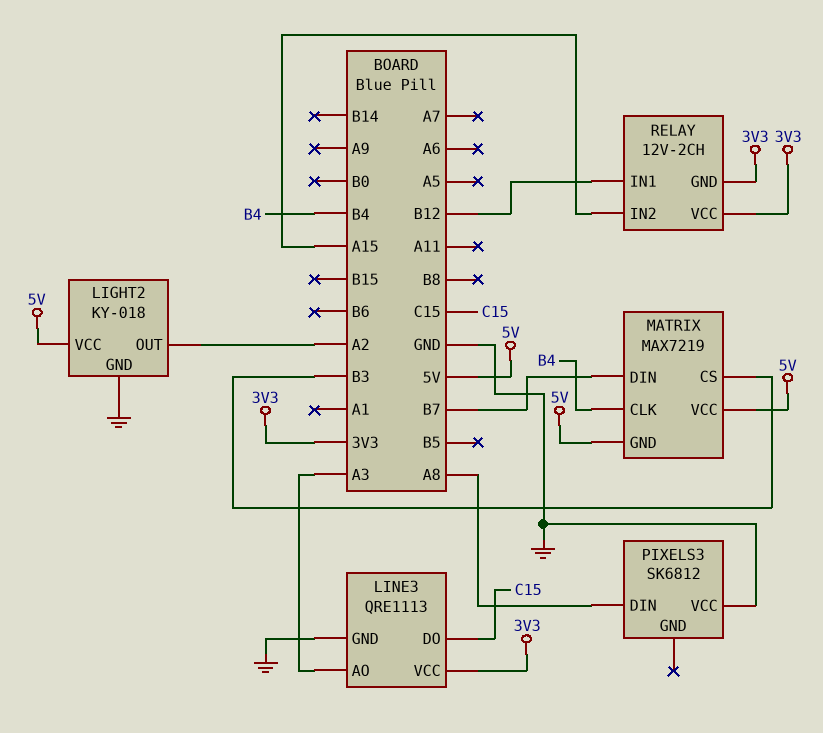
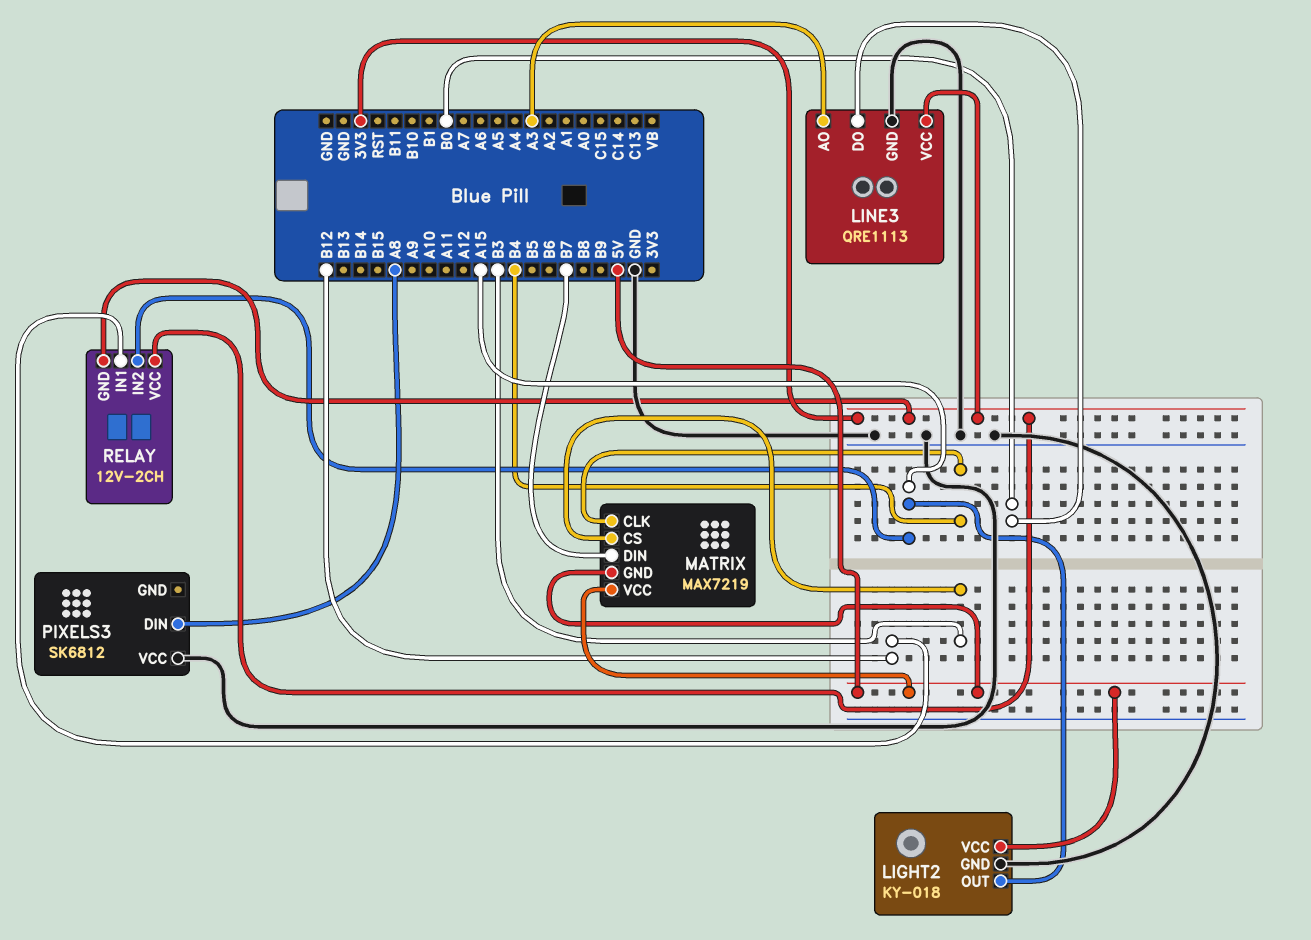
LIGHT2 pin OUT: A2 -> A15
LINE3 pin DO: C15 -> B0

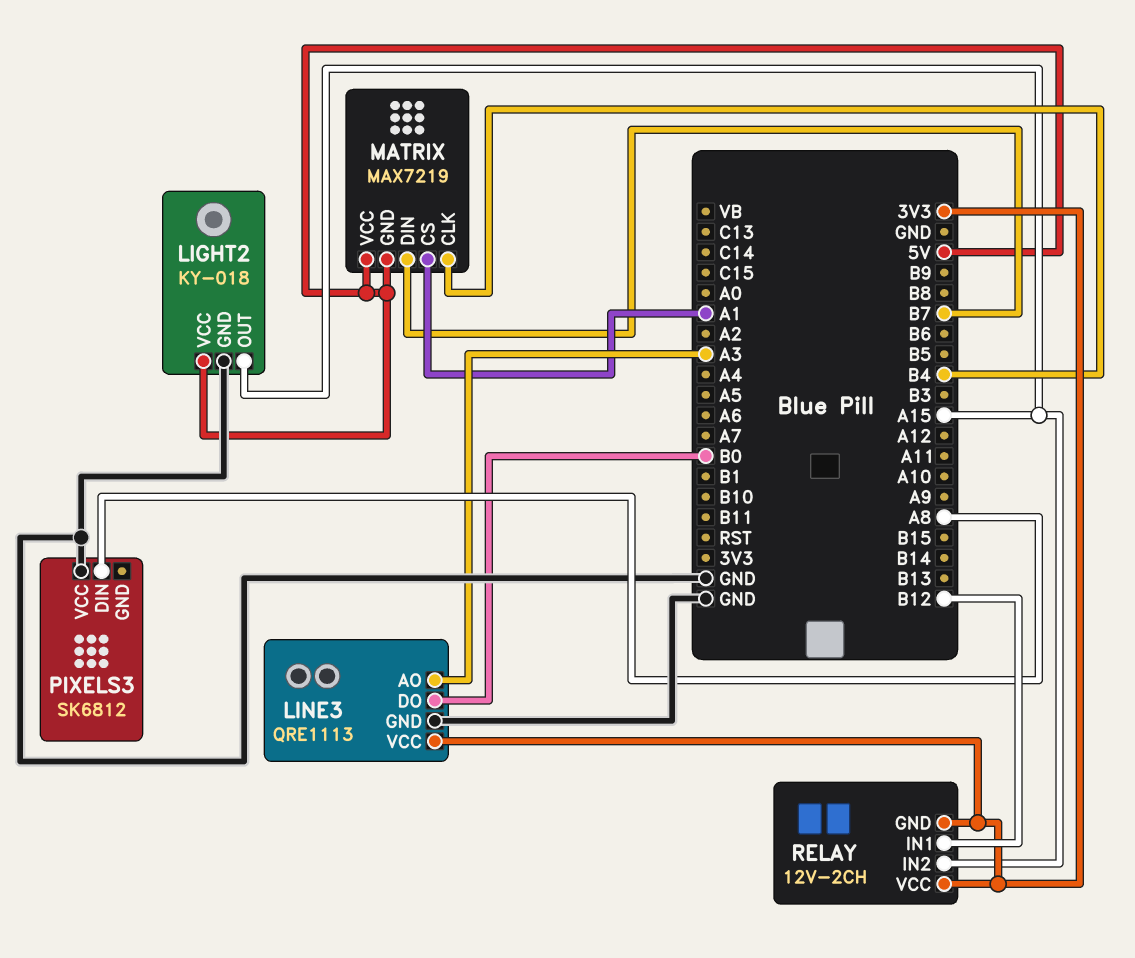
MATRIX pin CS: B3 -> A1

